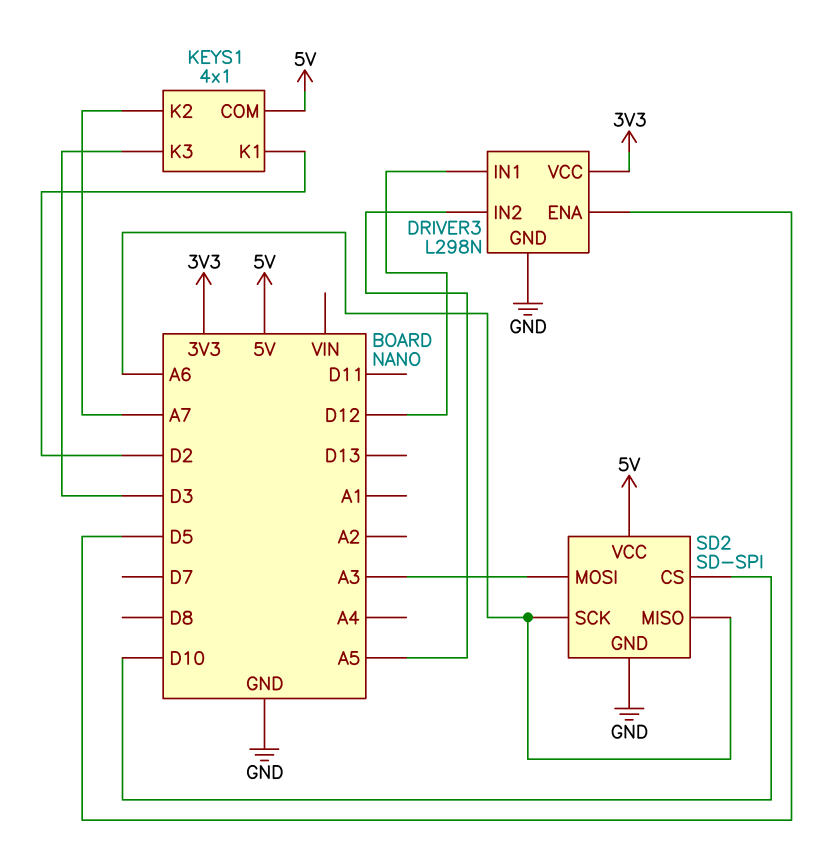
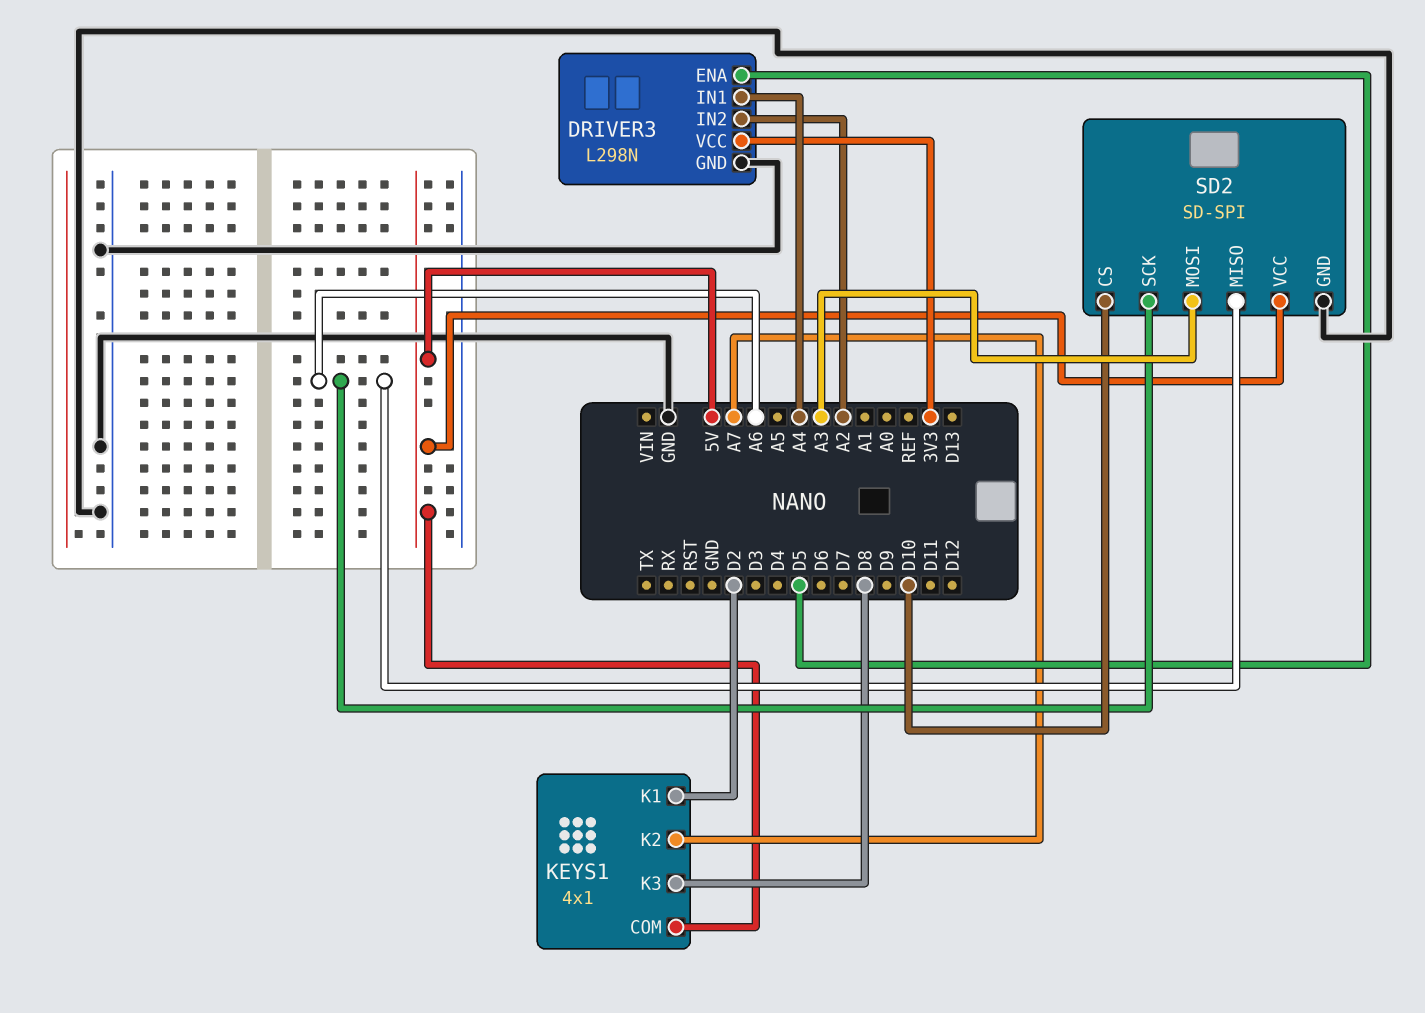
DRIVER3 pin IN1: D12 -> A4
DRIVER3 pin IN2: A5 -> A2
KEYS1 pin K3: D3 -> D8

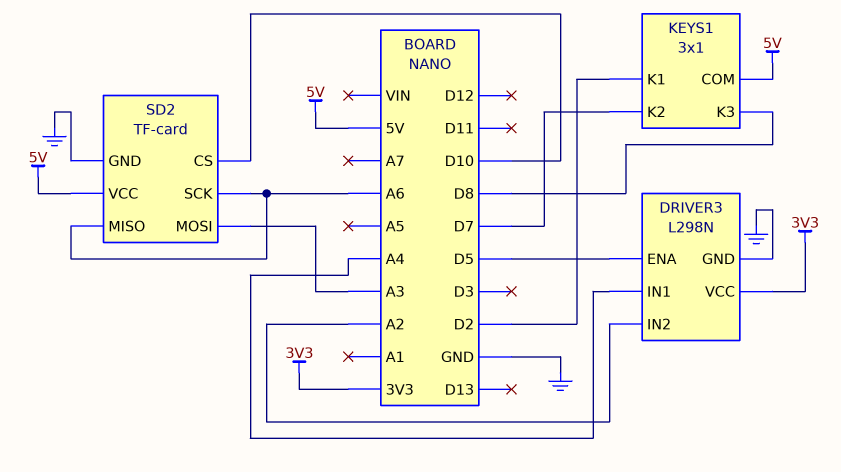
KEYS1: 4x1 -> 3x1
KEYS1 pin K2: A7 -> D7
SD2: SD-SPI -> TF-card

